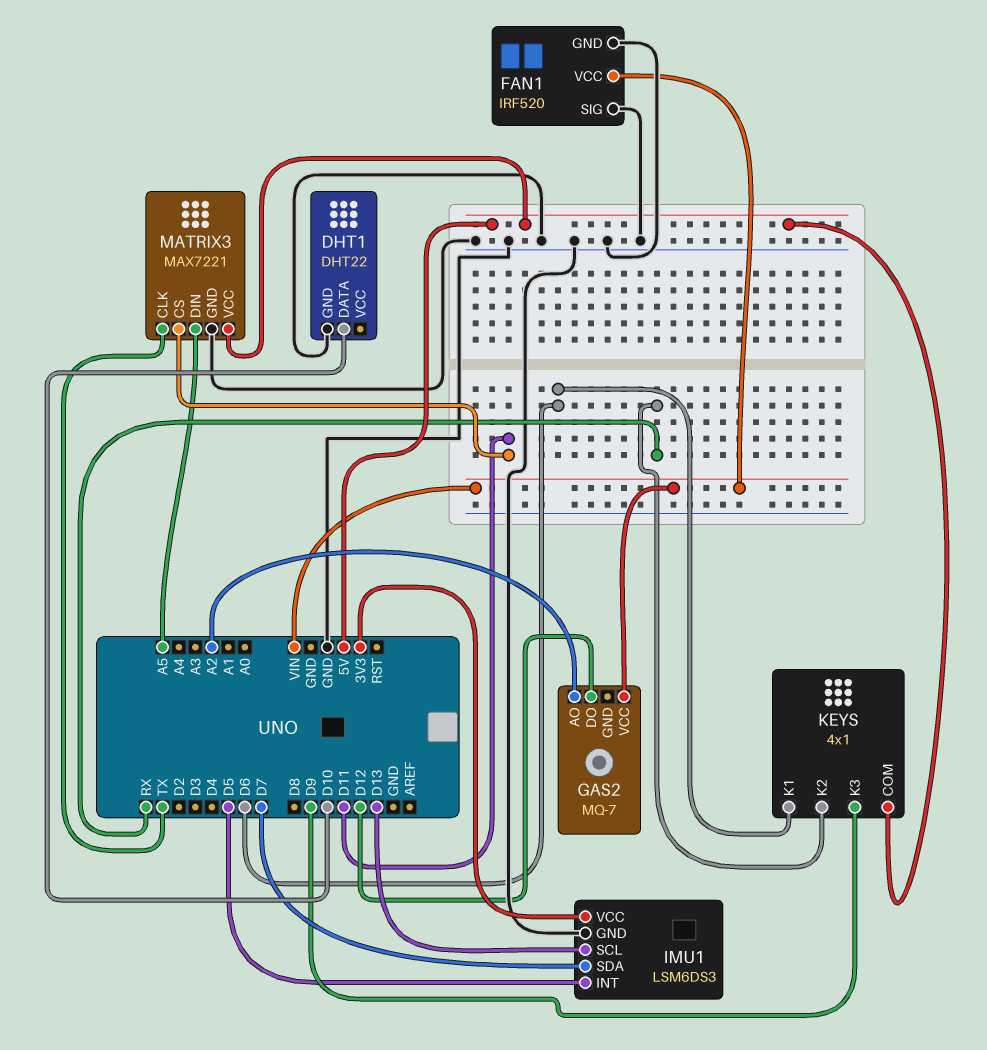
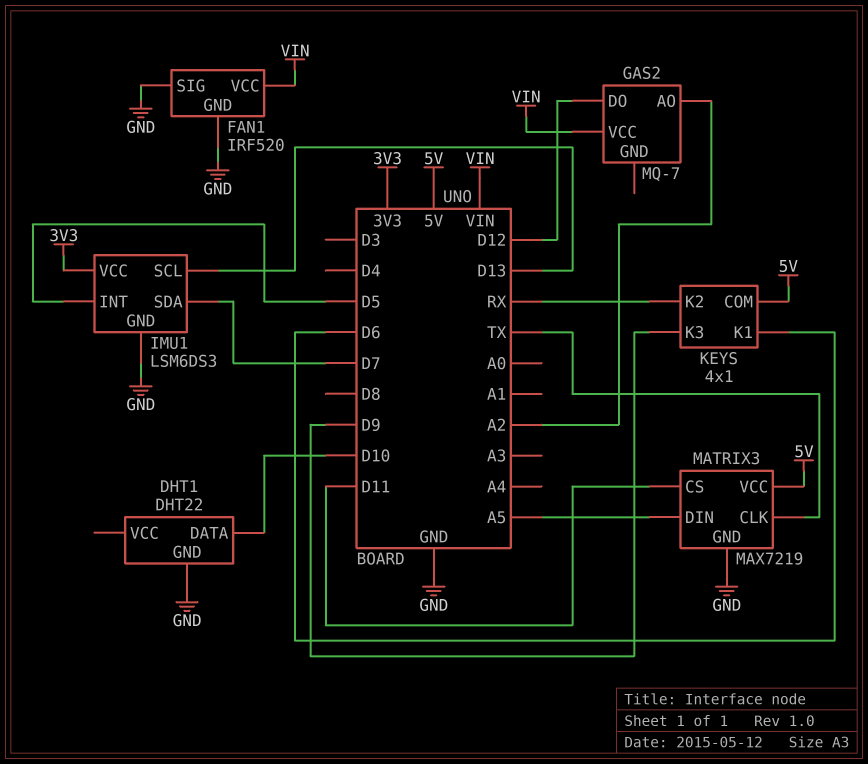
MATRIX3: MAX7221 -> MAX7219

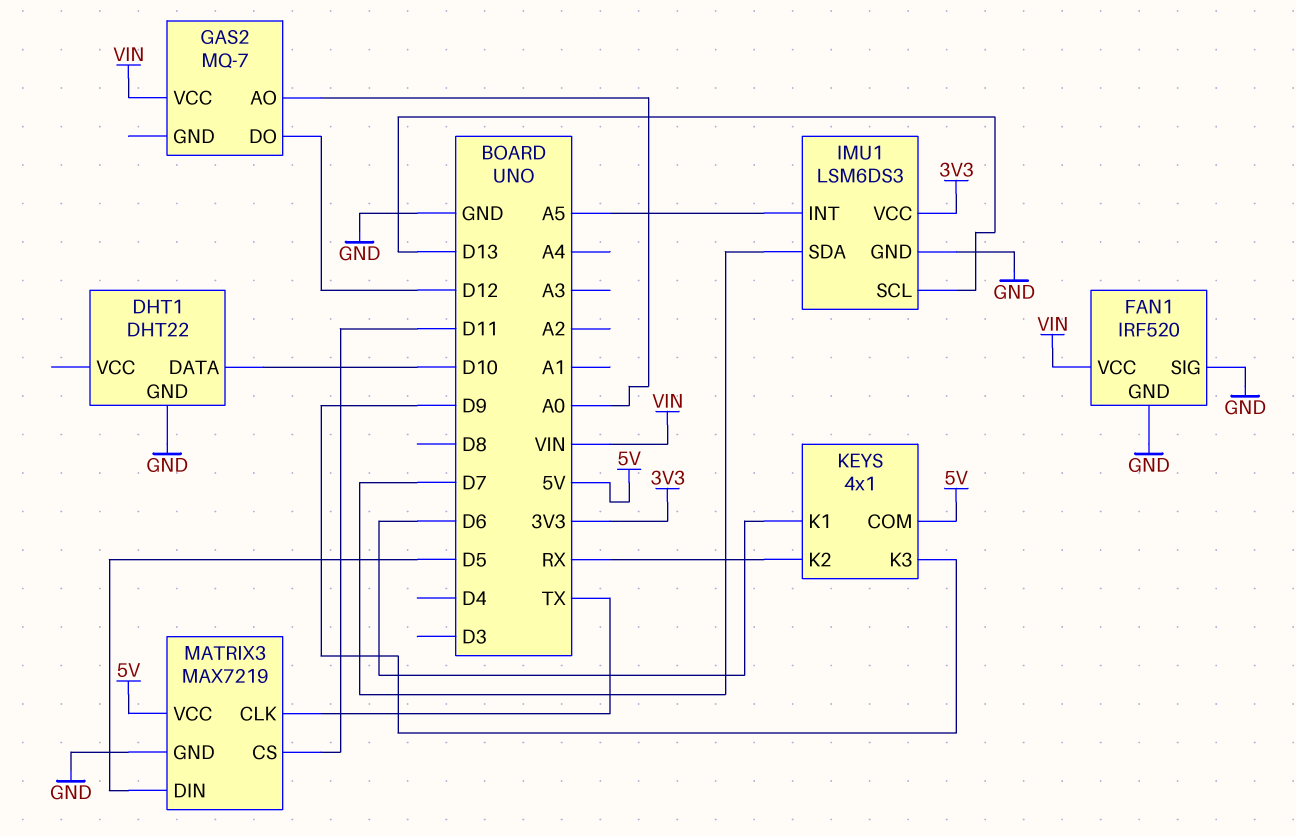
GAS2 pin AO: A2 -> A0
IMU1 pin INT: D5 -> A5
MATRIX3 pin DIN: A5 -> D5

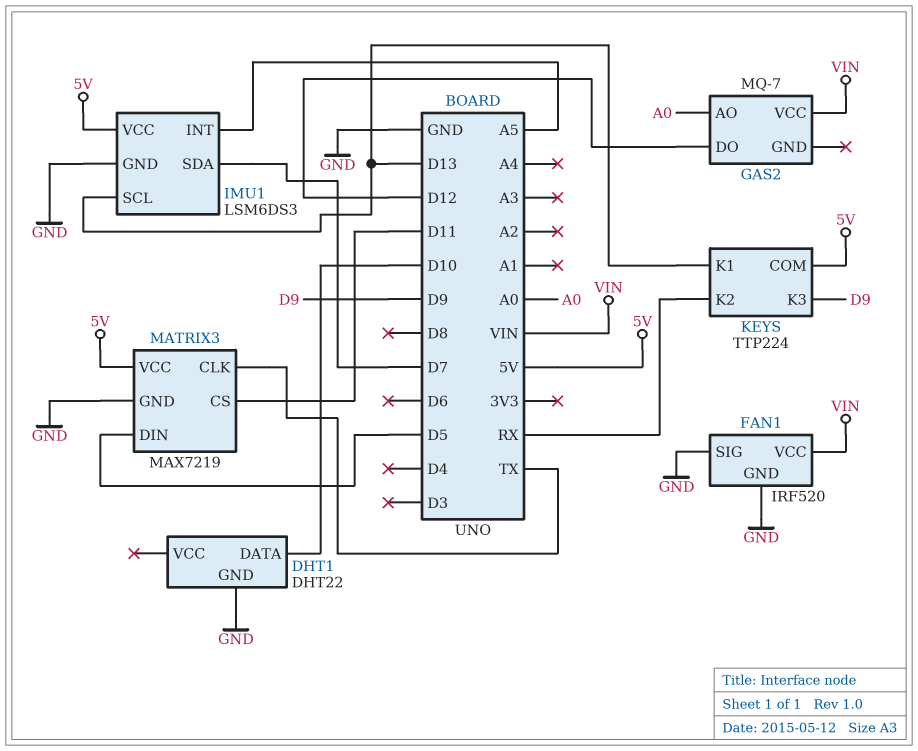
IMU1 pin VCC: 3V3 -> 5V
KEYS: 4x1 -> TTP224
KEYS pin K1: D6 -> D13

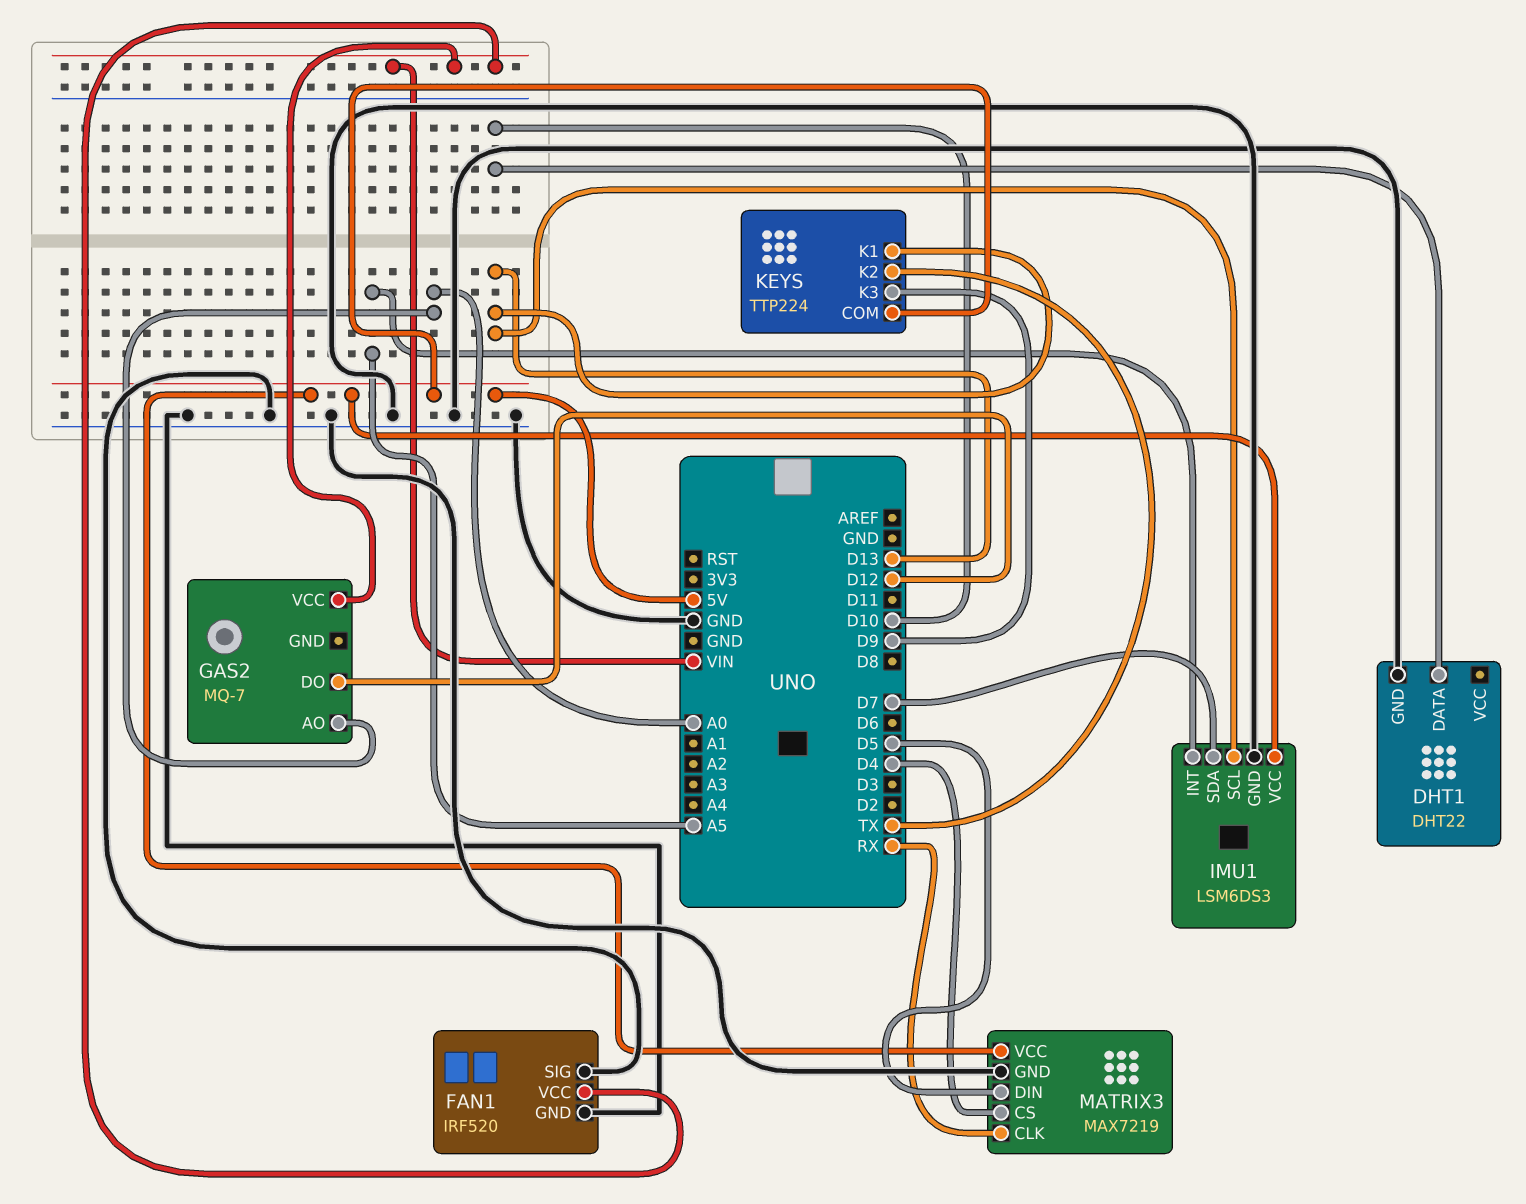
KEYS pin K2: RX -> TX
MATRIX3 pin CLK: TX -> RX
MATRIX3 pin CS: D11 -> D4

